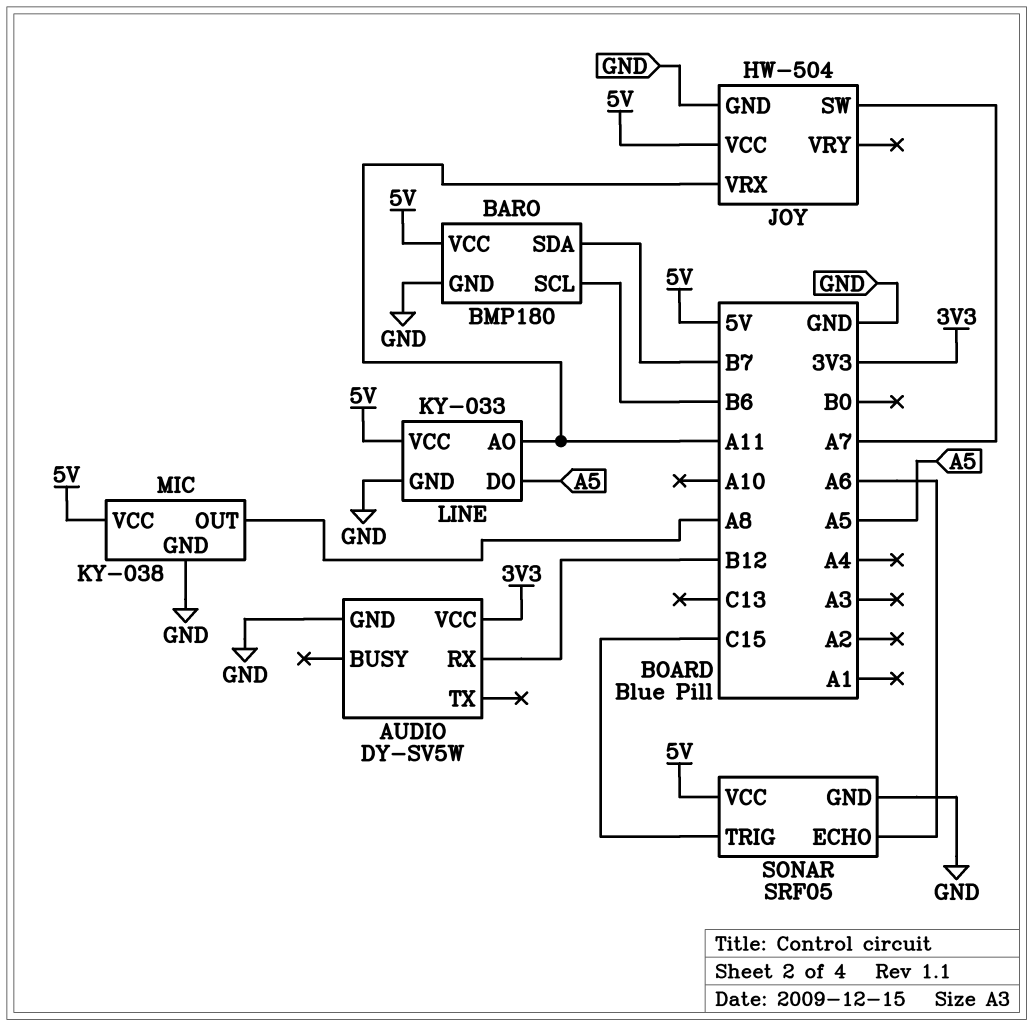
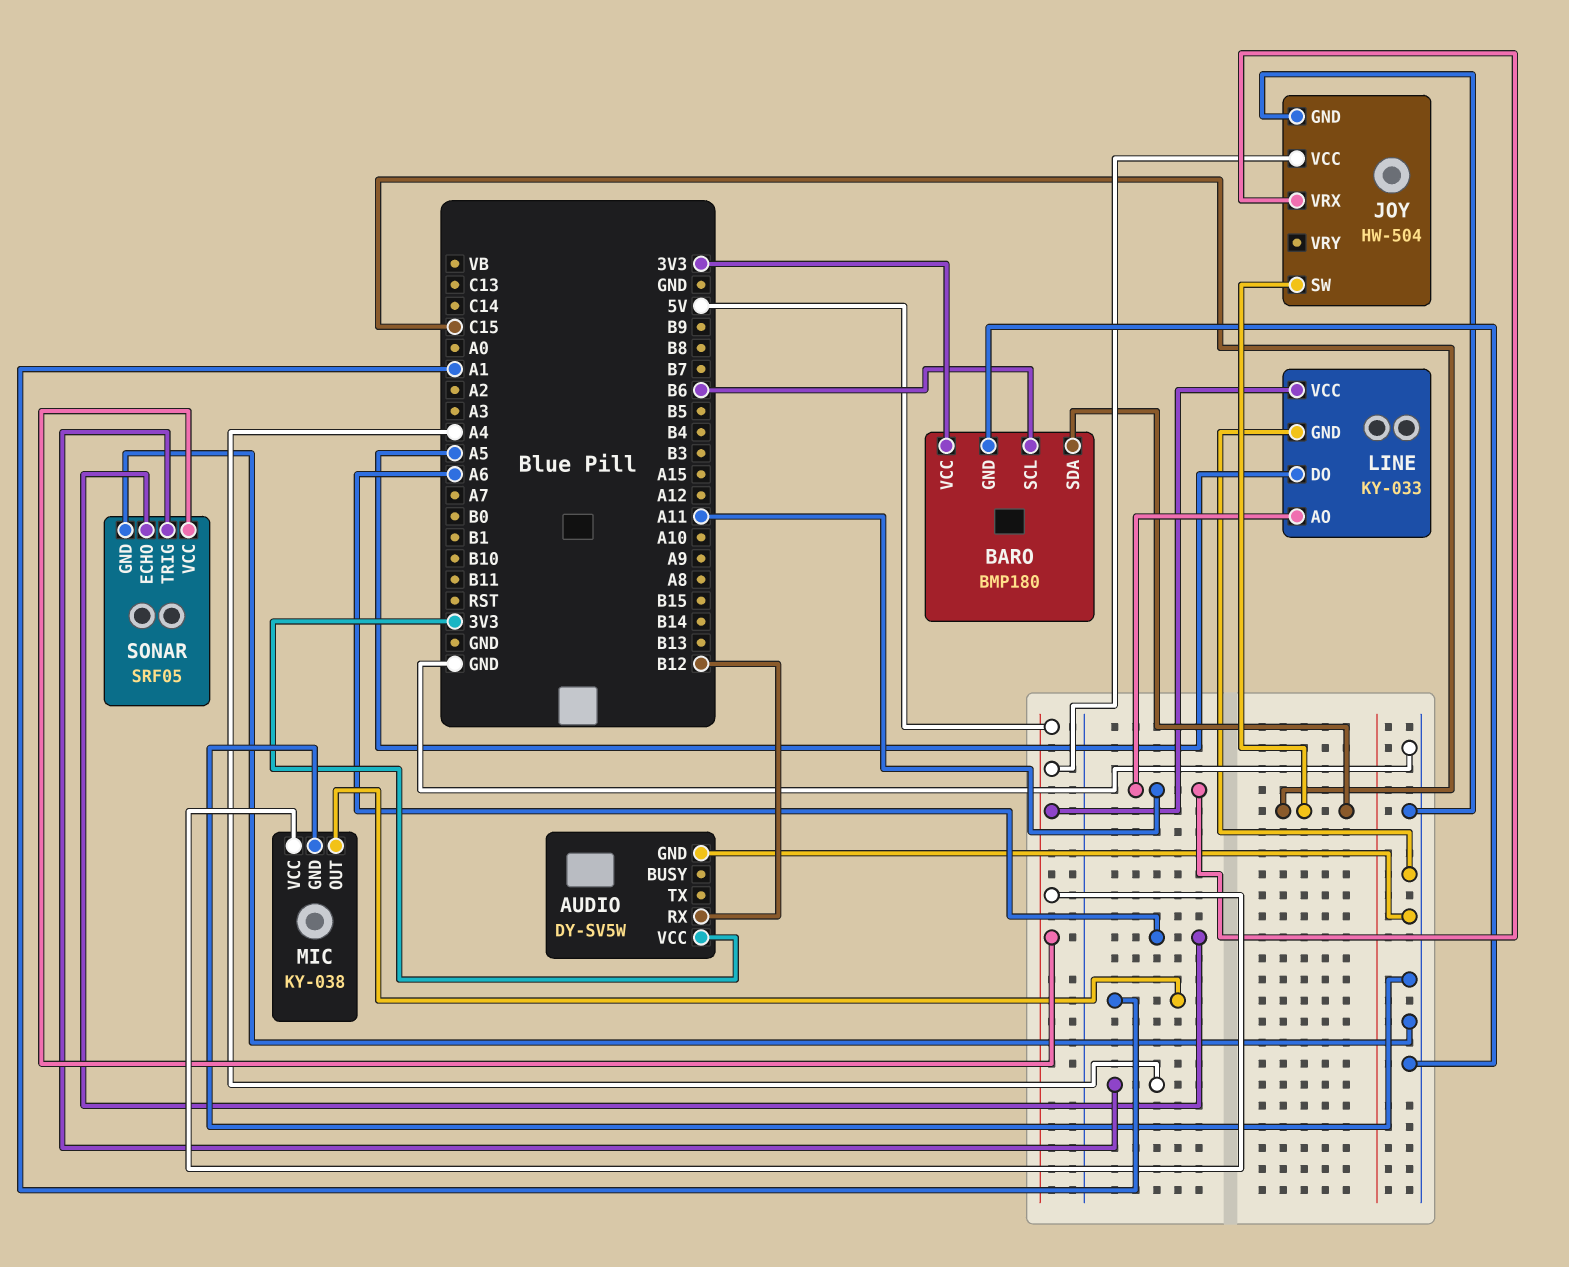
BARO pin SDA: B7 -> C15
BARO pin VCC: 5V -> 3V3
JOY pin SW: A7 -> C15
MIC pin OUT: A8 -> A1
SONAR pin TRIG: C15 -> A4

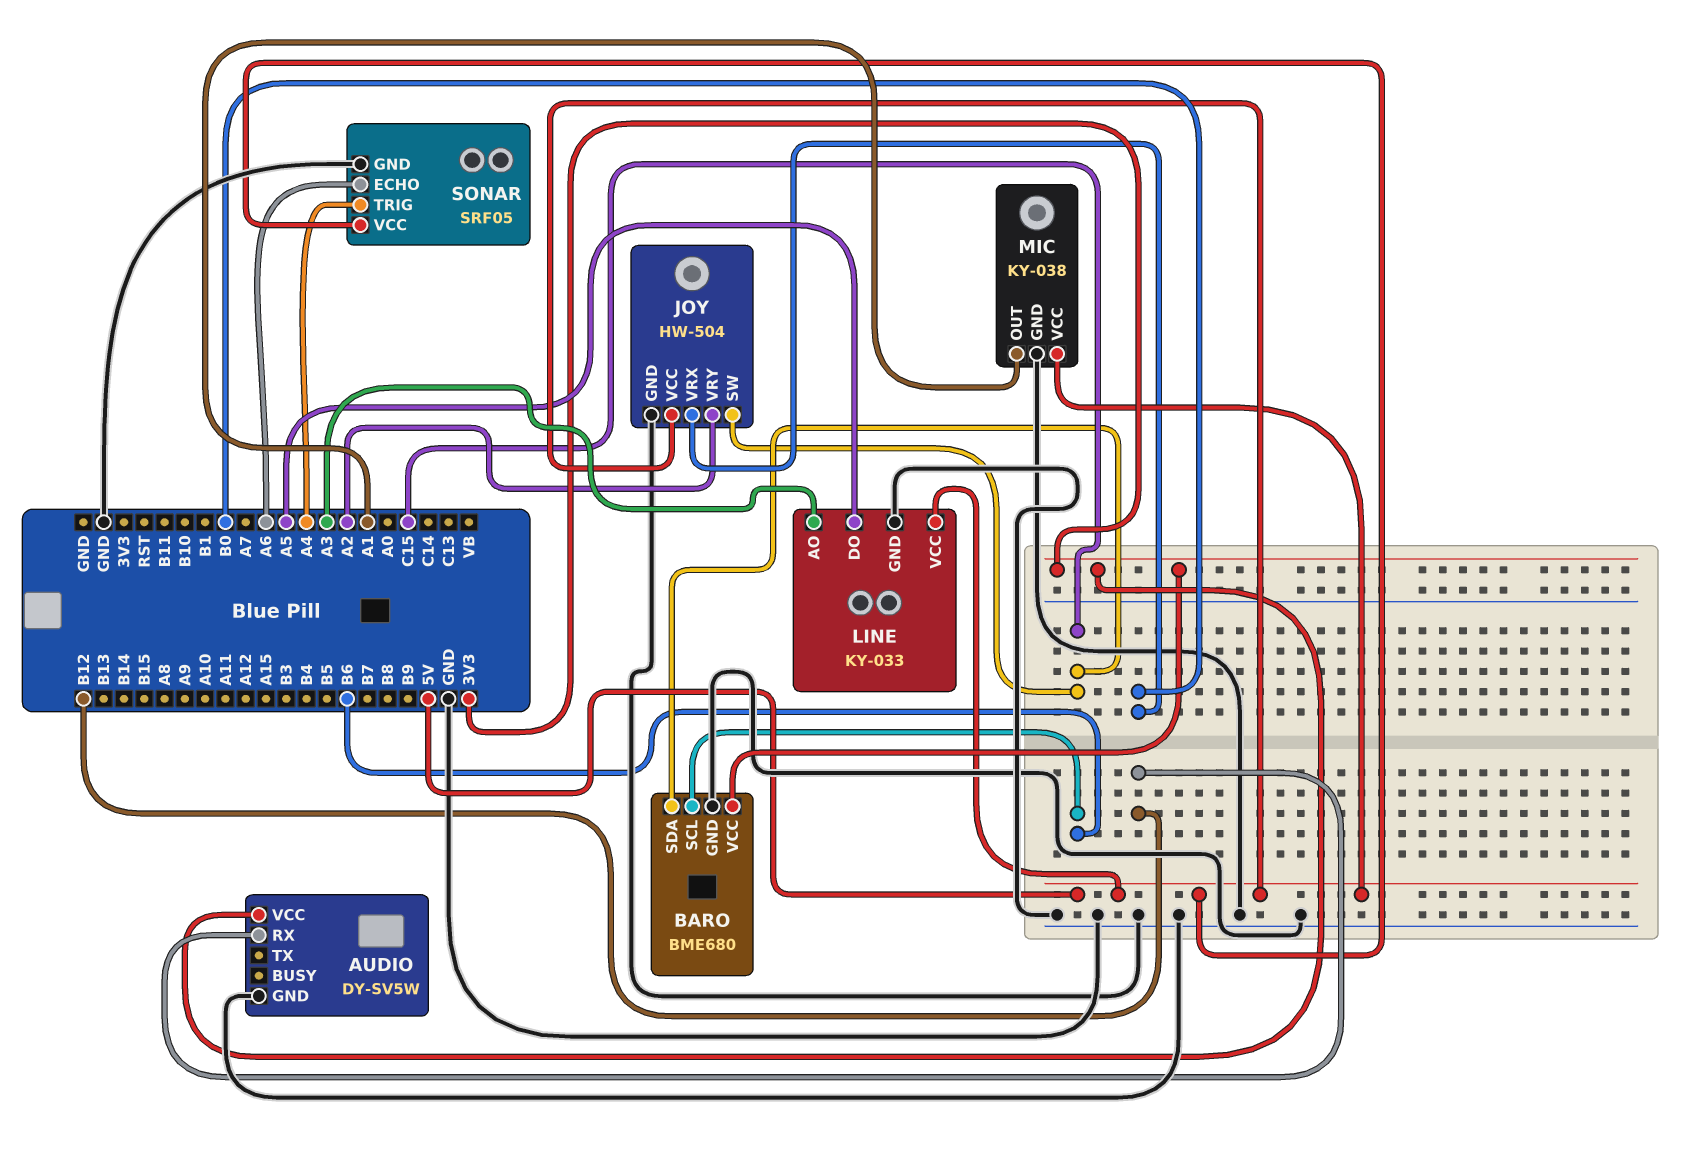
BARO: BMP180 -> BME680
JOY pin VRX: A11 -> B0
JOY pin VRY: none -> A2
LINE pin AO: A11 -> A3

